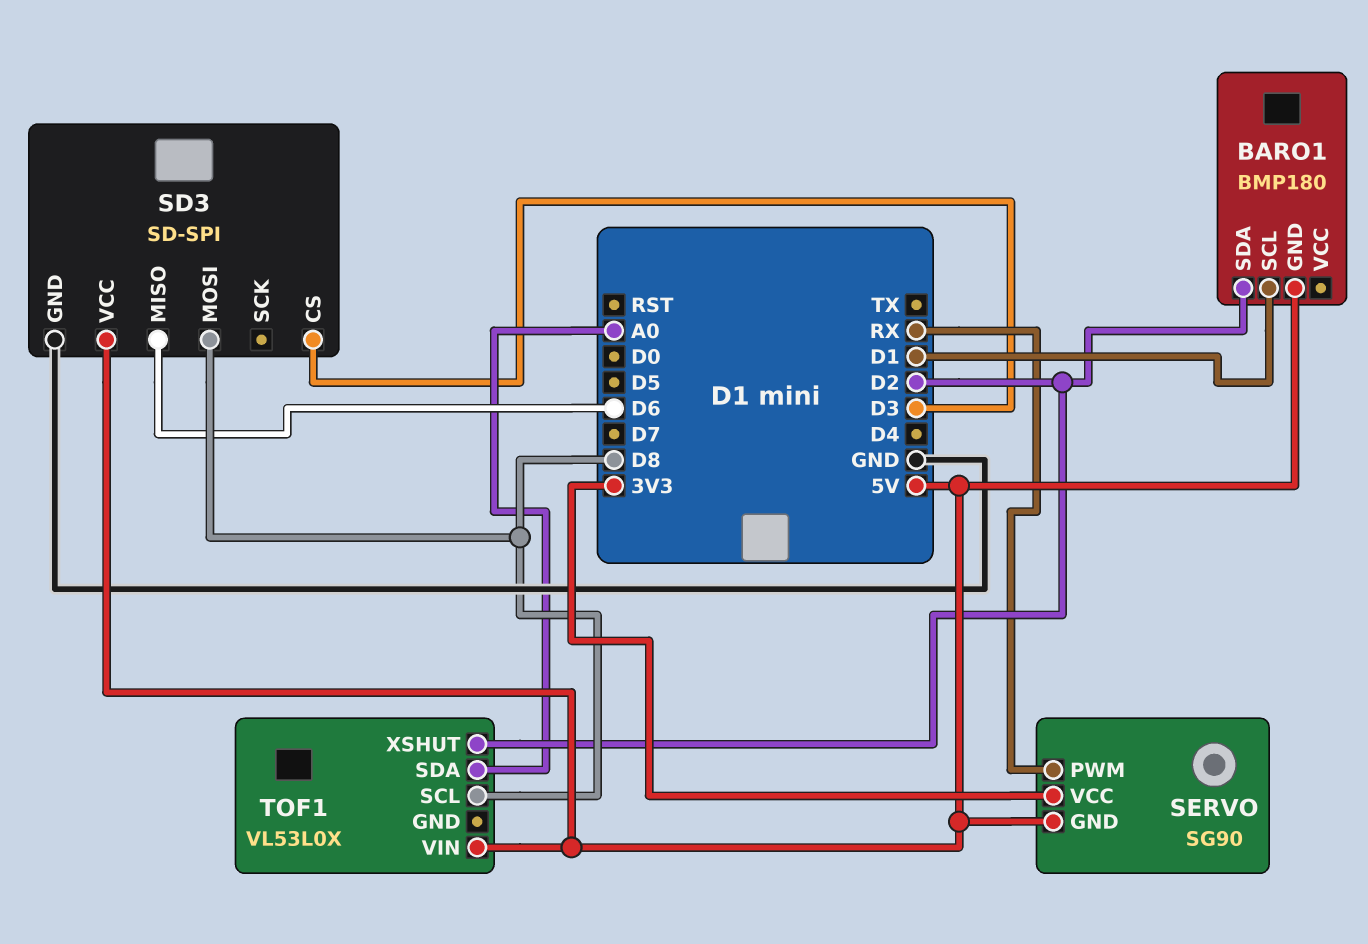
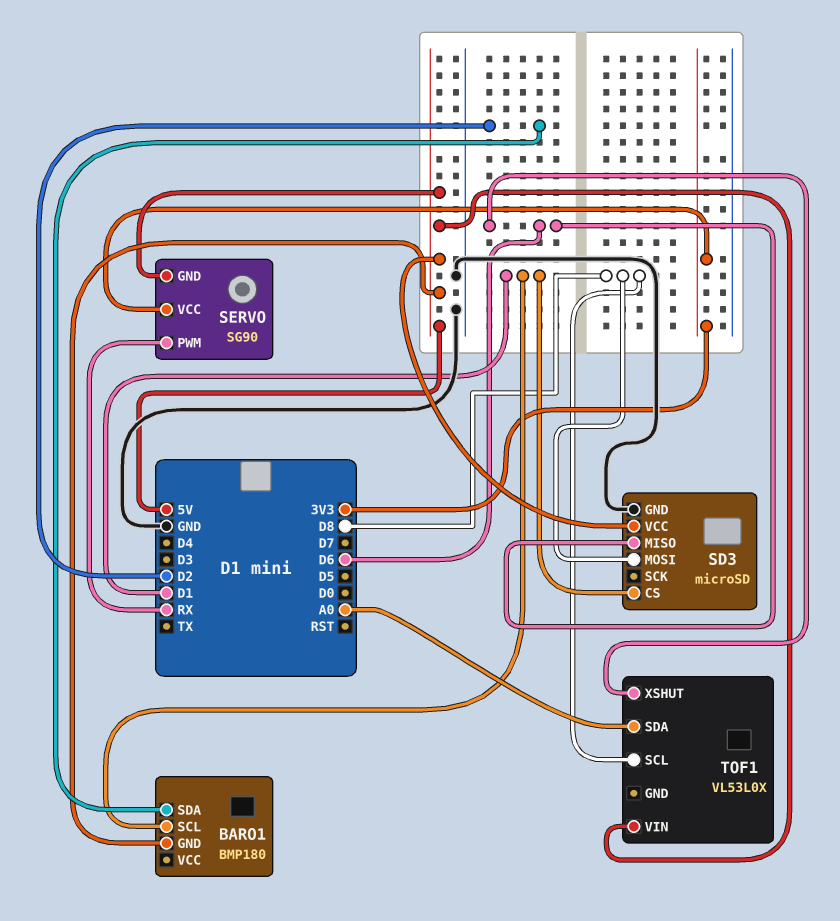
SD3: SD-SPI -> microSD
SD3 pin CS: D3 -> D1
TOF1 pin XSHUT: D2 -> D6

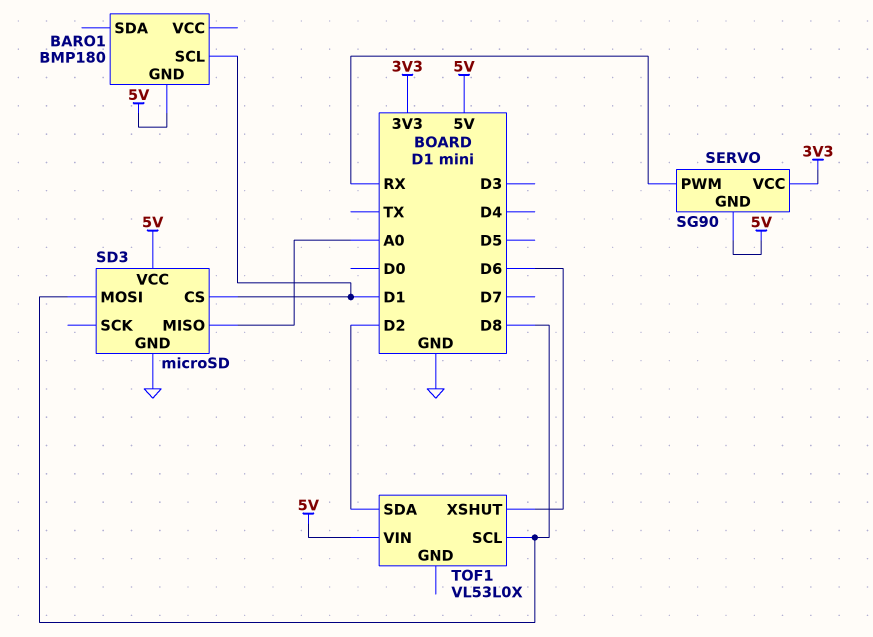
BARO1 pin SDA: D2 -> none
SD3 pin MISO: D6 -> A0
TOF1 pin SDA: A0 -> D2

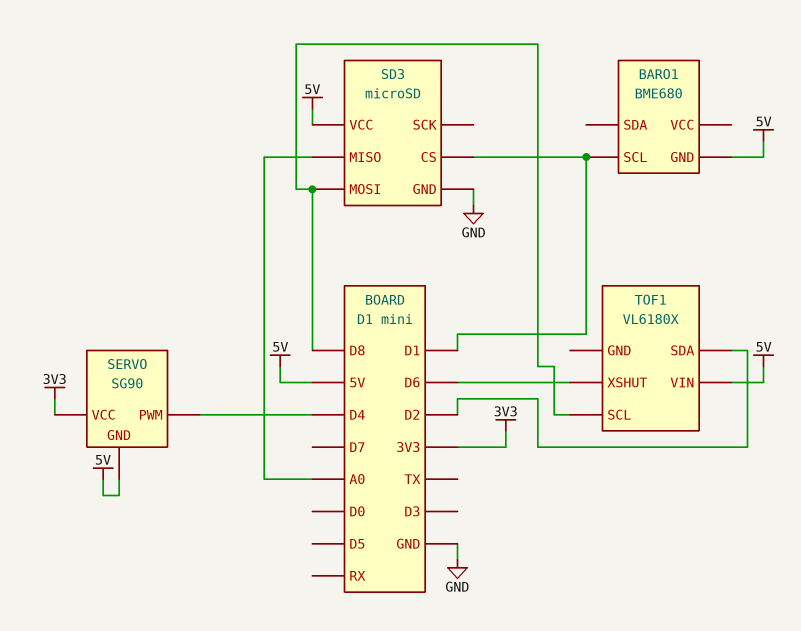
BARO1: BMP180 -> BME680
SERVO pin PWM: RX -> D4
TOF1: VL53L0X -> VL6180X

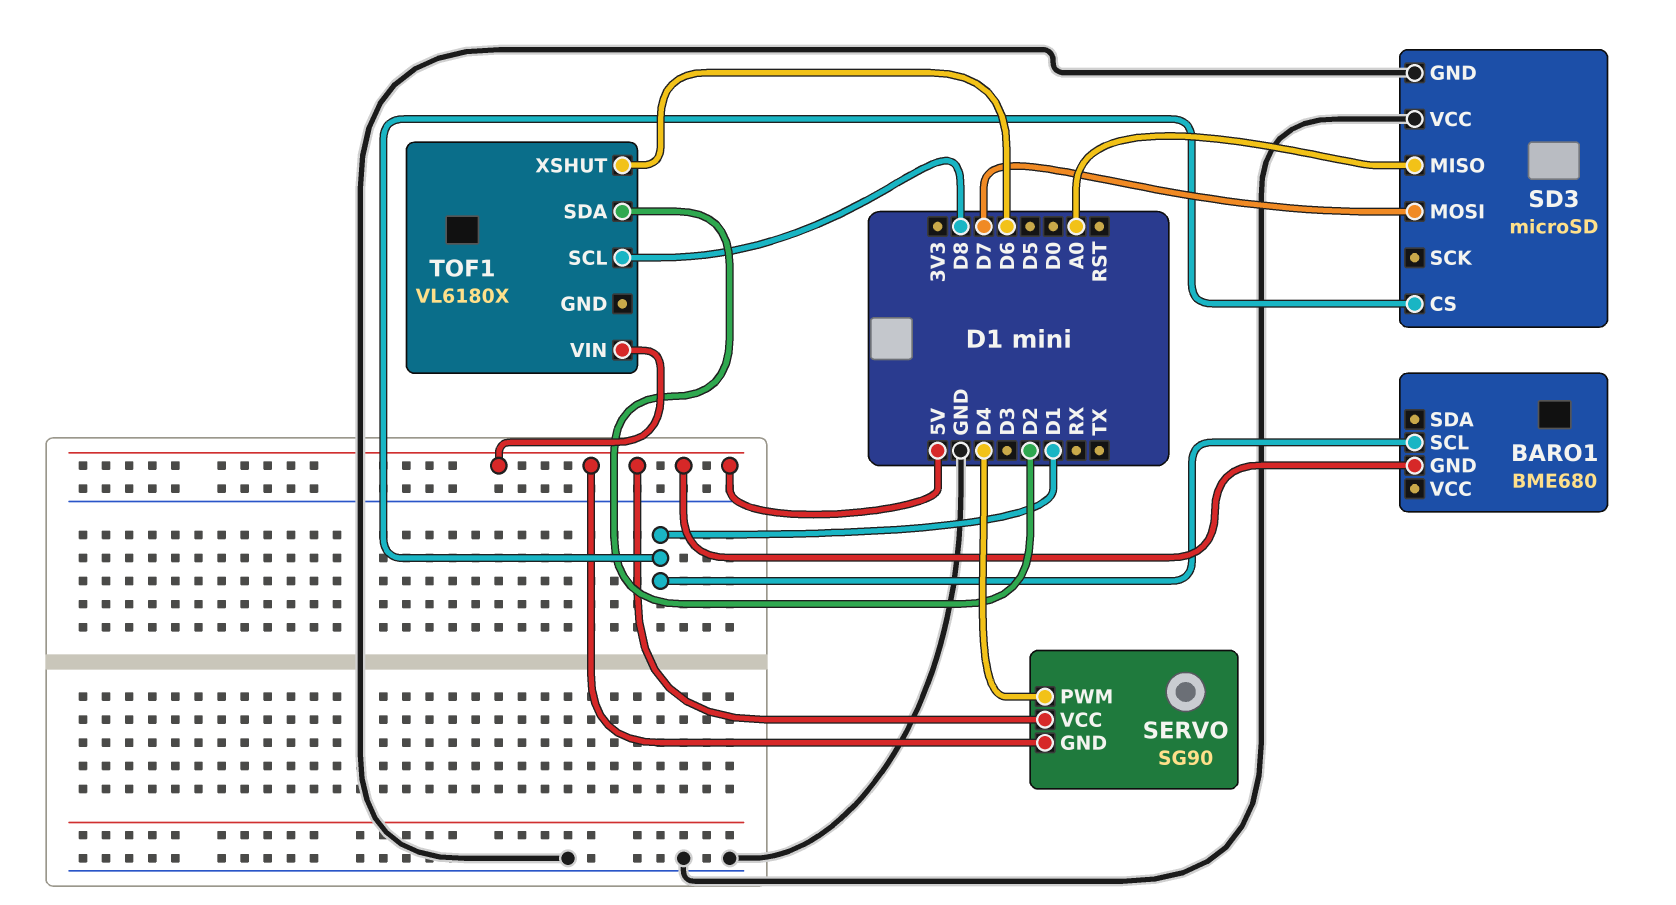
SD3 pin MOSI: D8 -> D7
SD3 pin VCC: 5V -> GND
SERVO pin VCC: 3V3 -> 5V

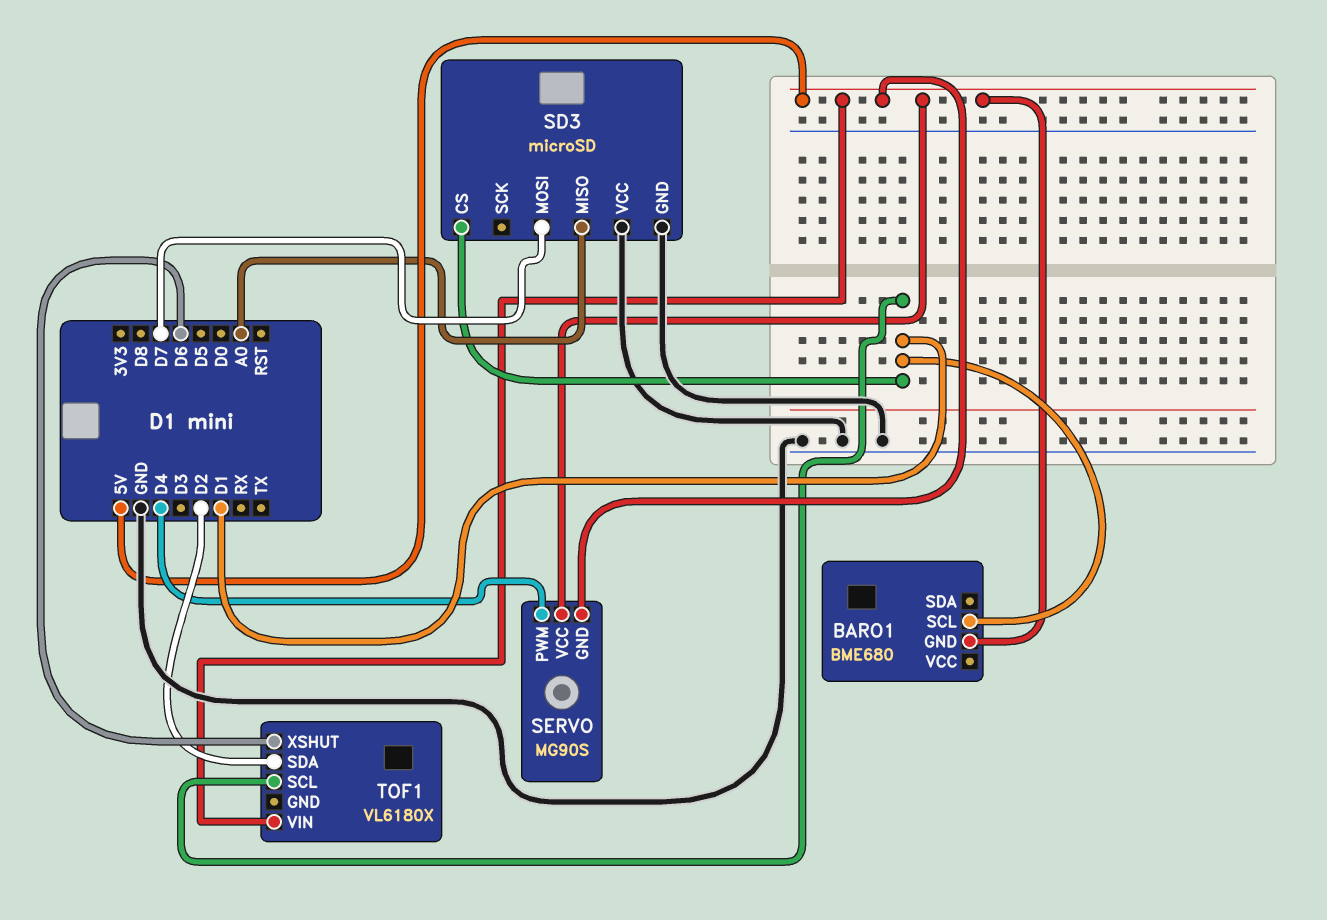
SERVO: SG90 -> MG90S
TOF1 pin SCL: D8 -> D1

